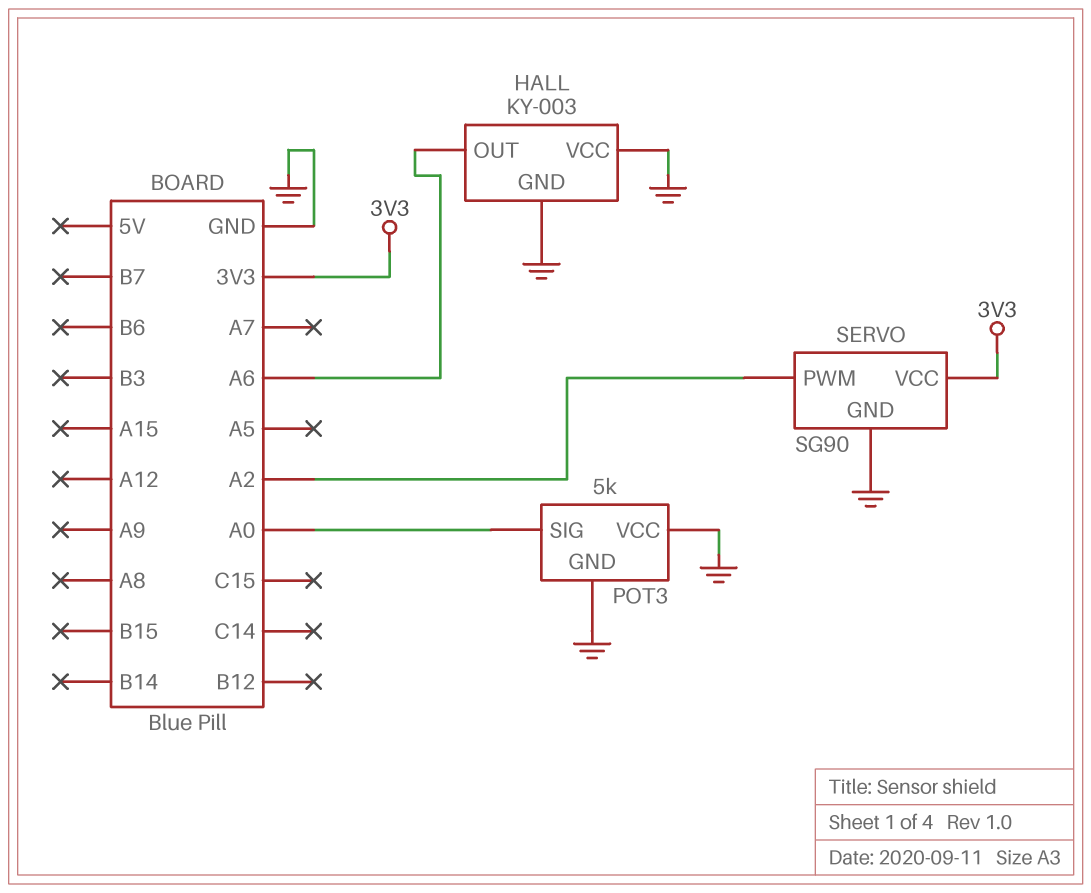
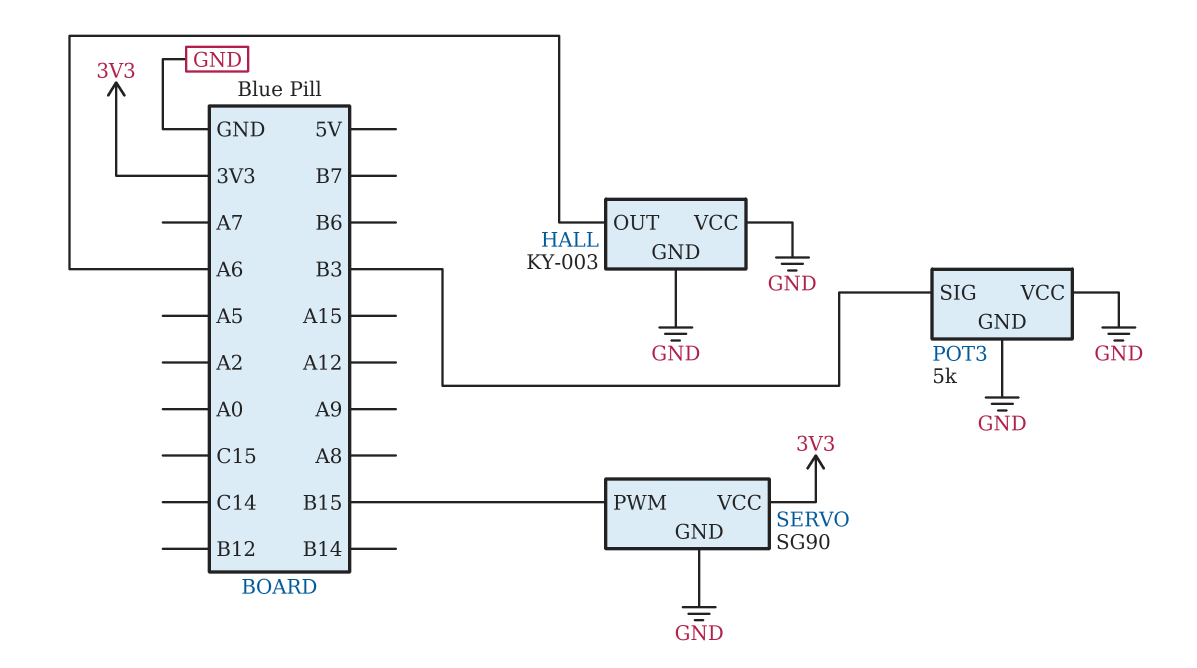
POT3 pin SIG: A0 -> B3
SERVO pin PWM: A2 -> B15

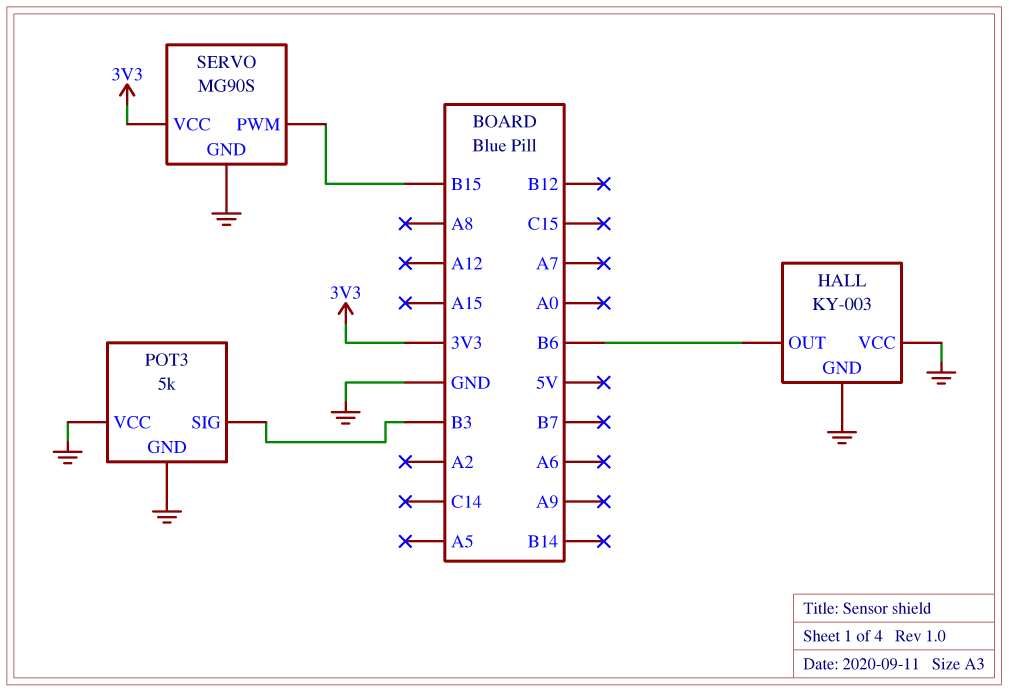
HALL pin OUT: A6 -> B6
SERVO: SG90 -> MG90S

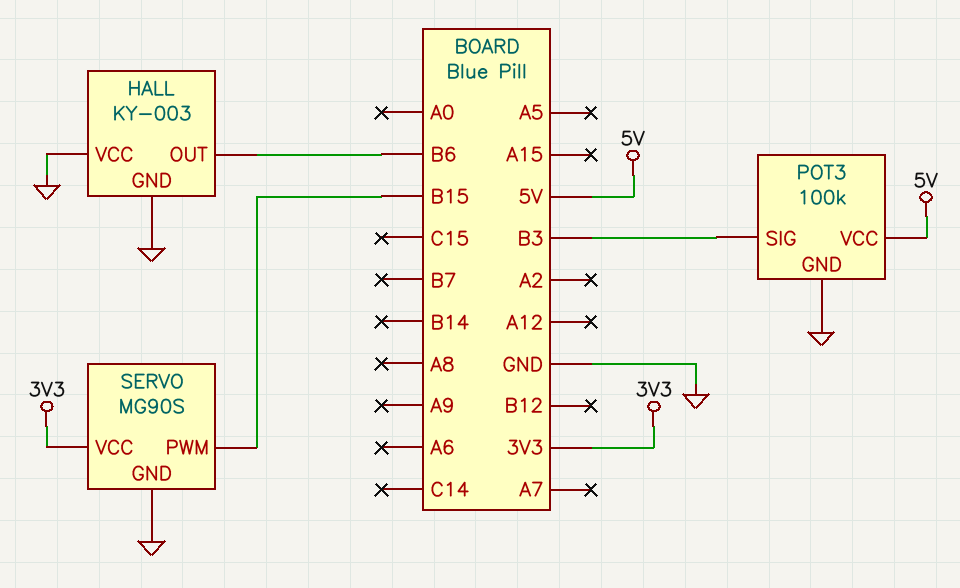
POT3: 5k -> 100k
POT3 pin VCC: GND -> 5V

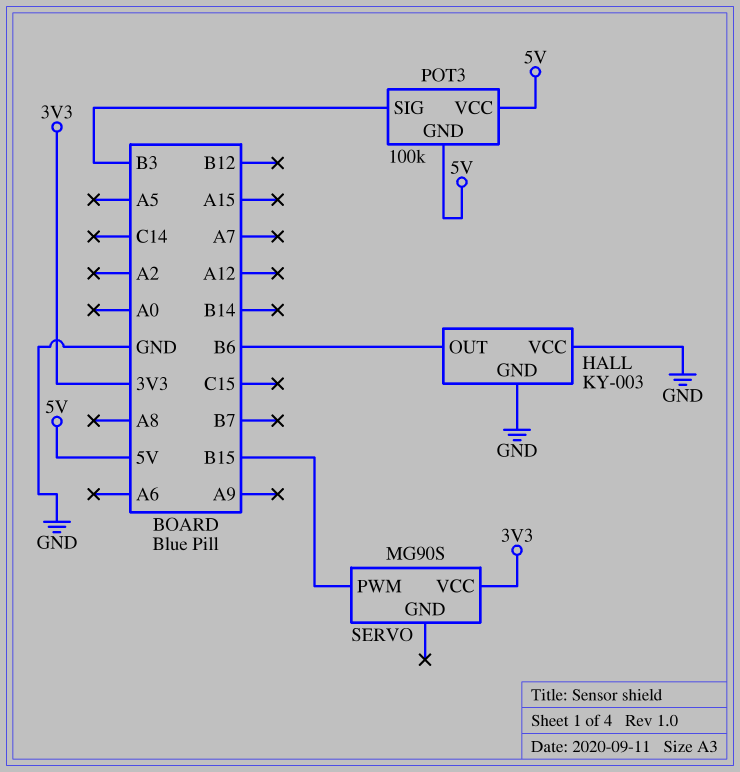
POT3 pin GND: GND -> 5V
SERVO pin GND: GND -> none

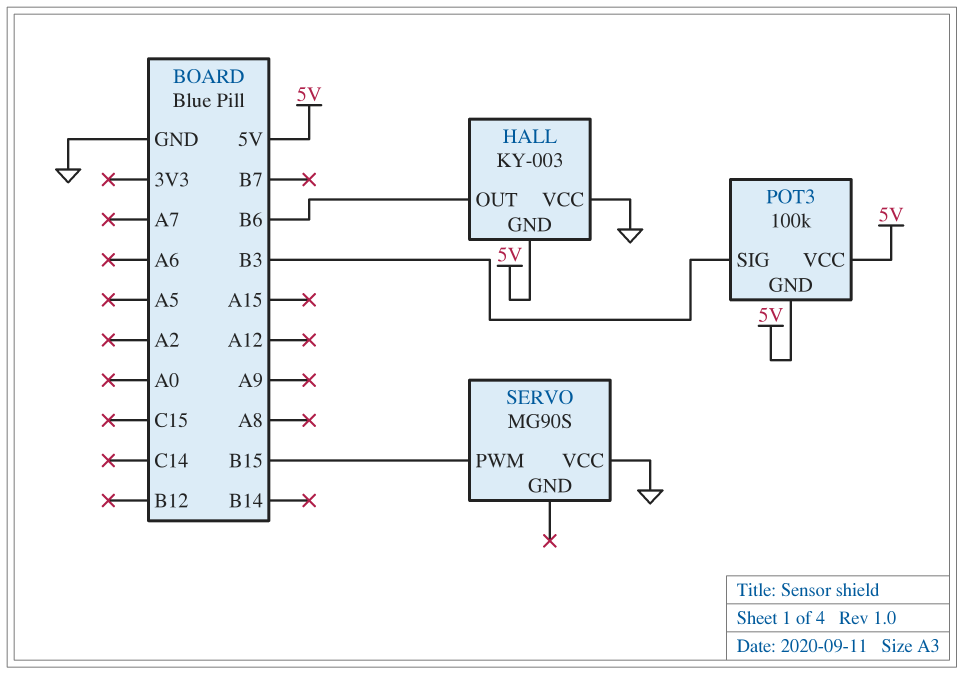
HALL pin GND: GND -> 5V
SERVO pin VCC: 3V3 -> GND

